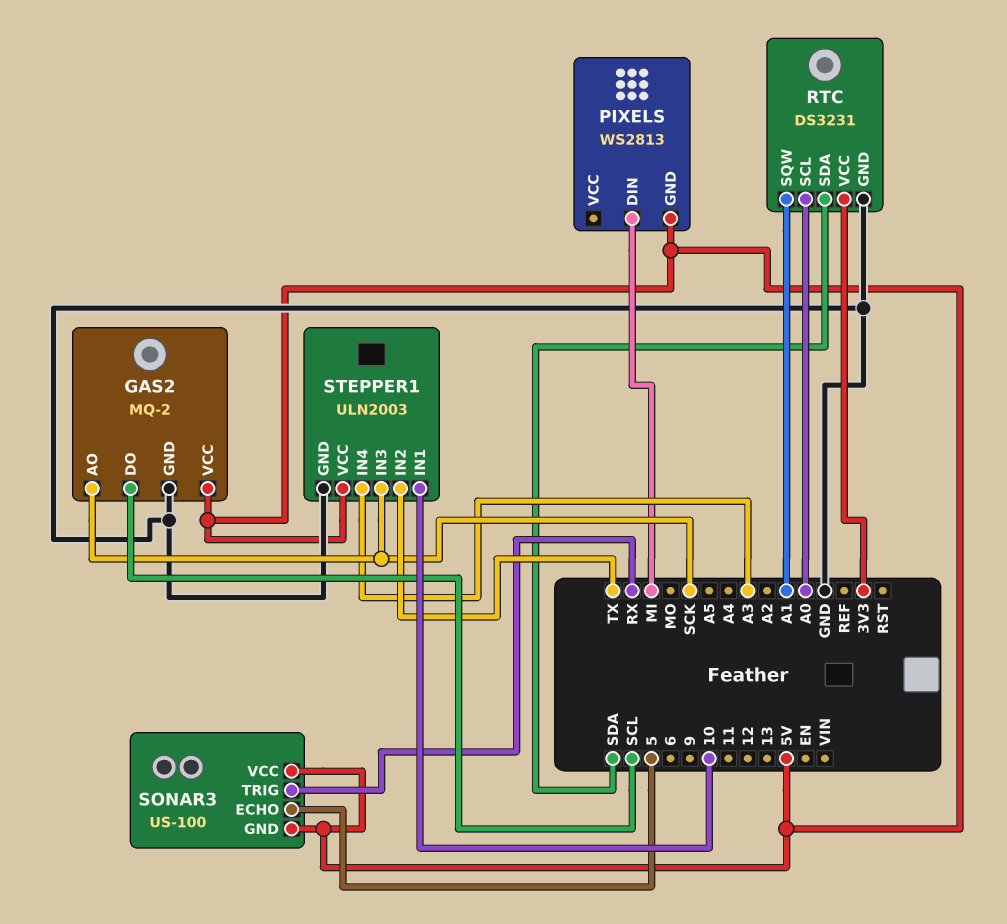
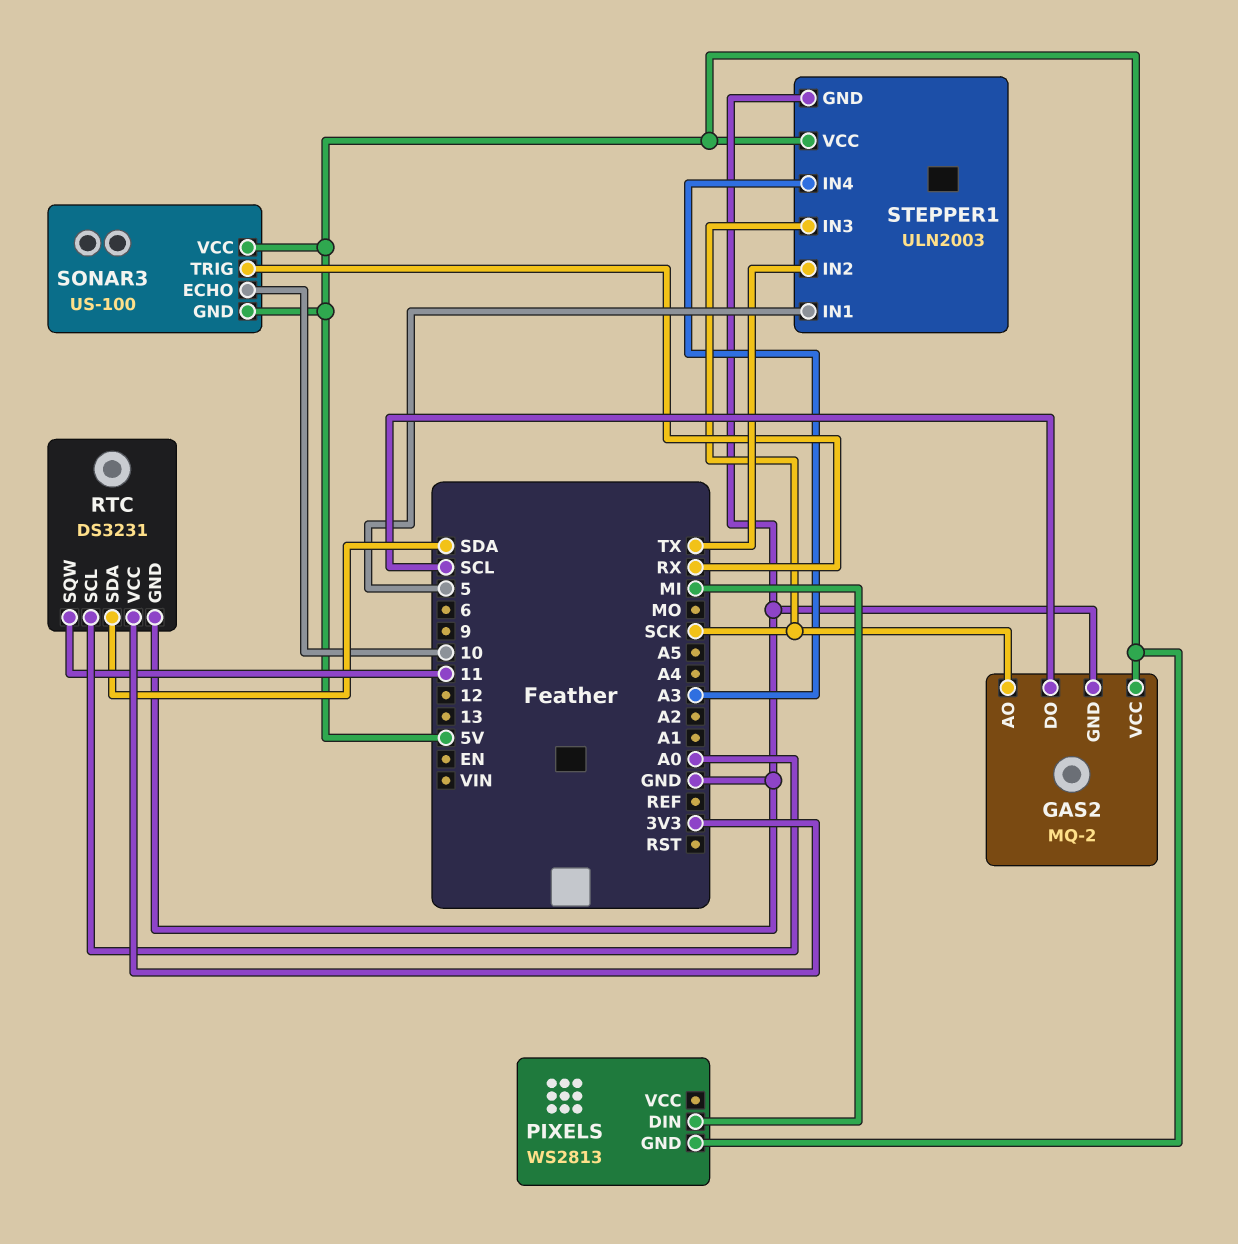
RTC pin SQW: A1 -> 11
SONAR3 pin ECHO: 5 -> 10
STEPPER1 pin IN1: 10 -> 5

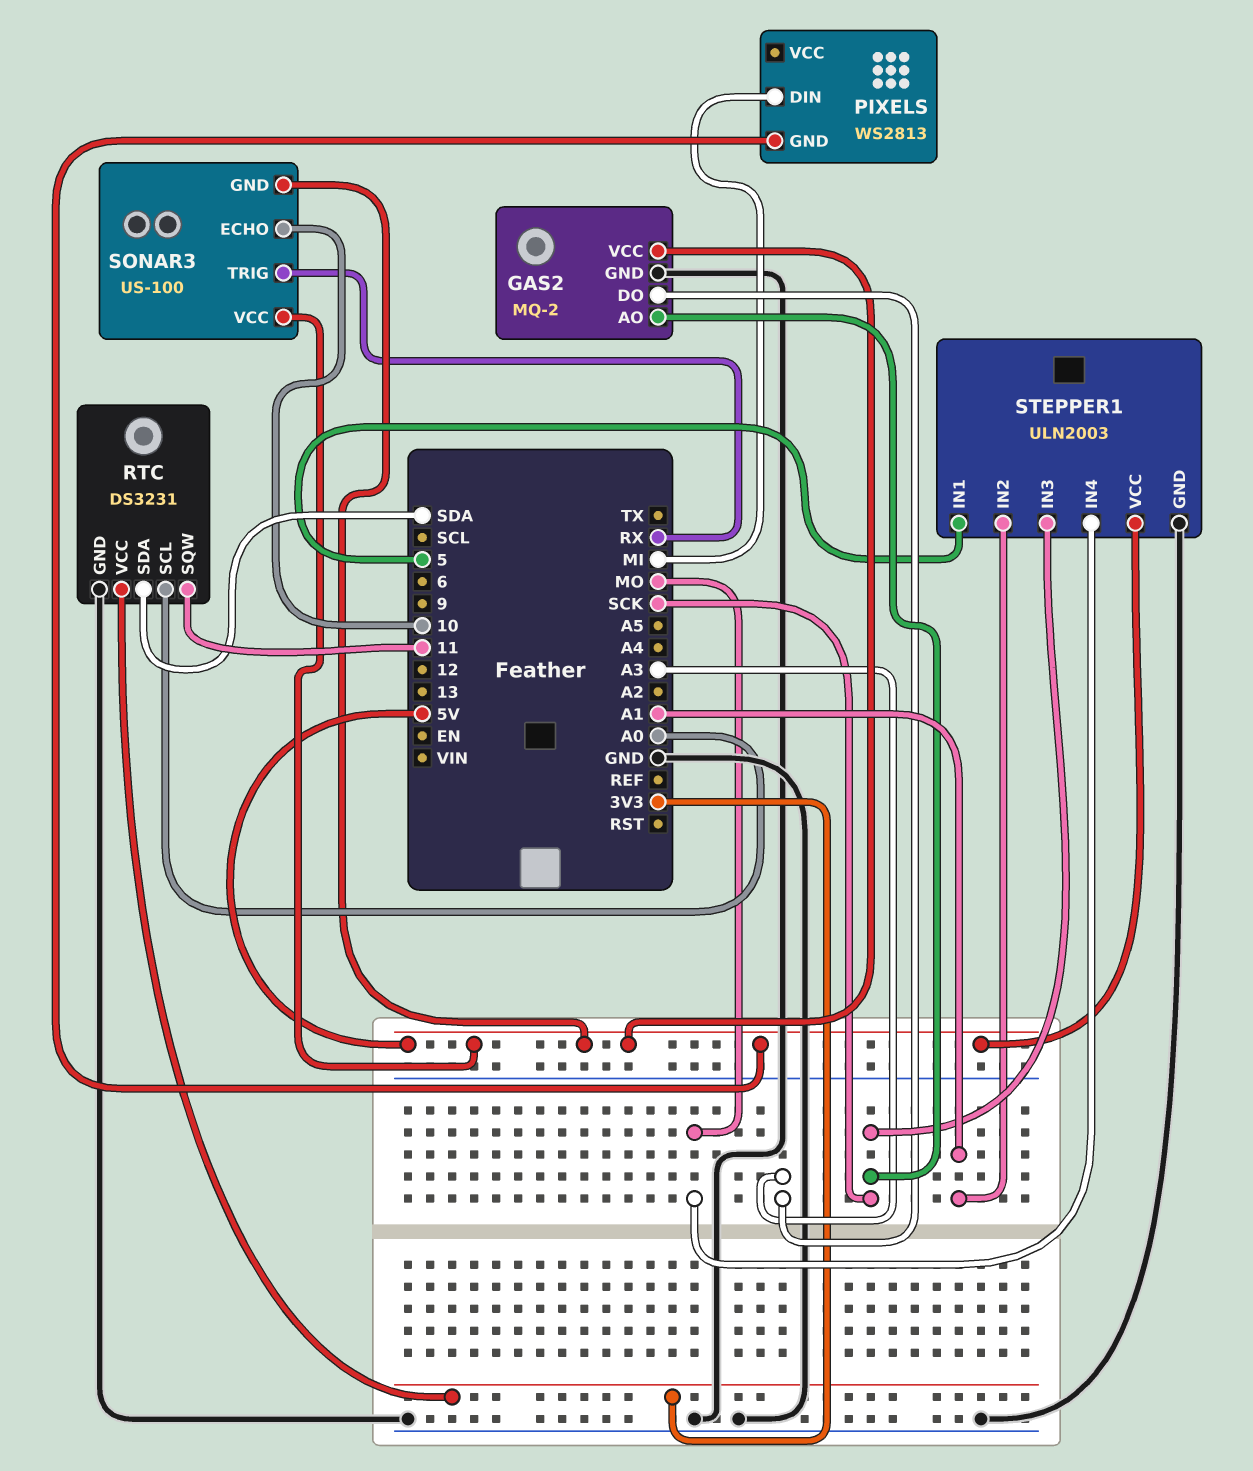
GAS2 pin DO: SCL -> A3
STEPPER1 pin IN2: TX -> A1
STEPPER1 pin IN4: A3 -> MO

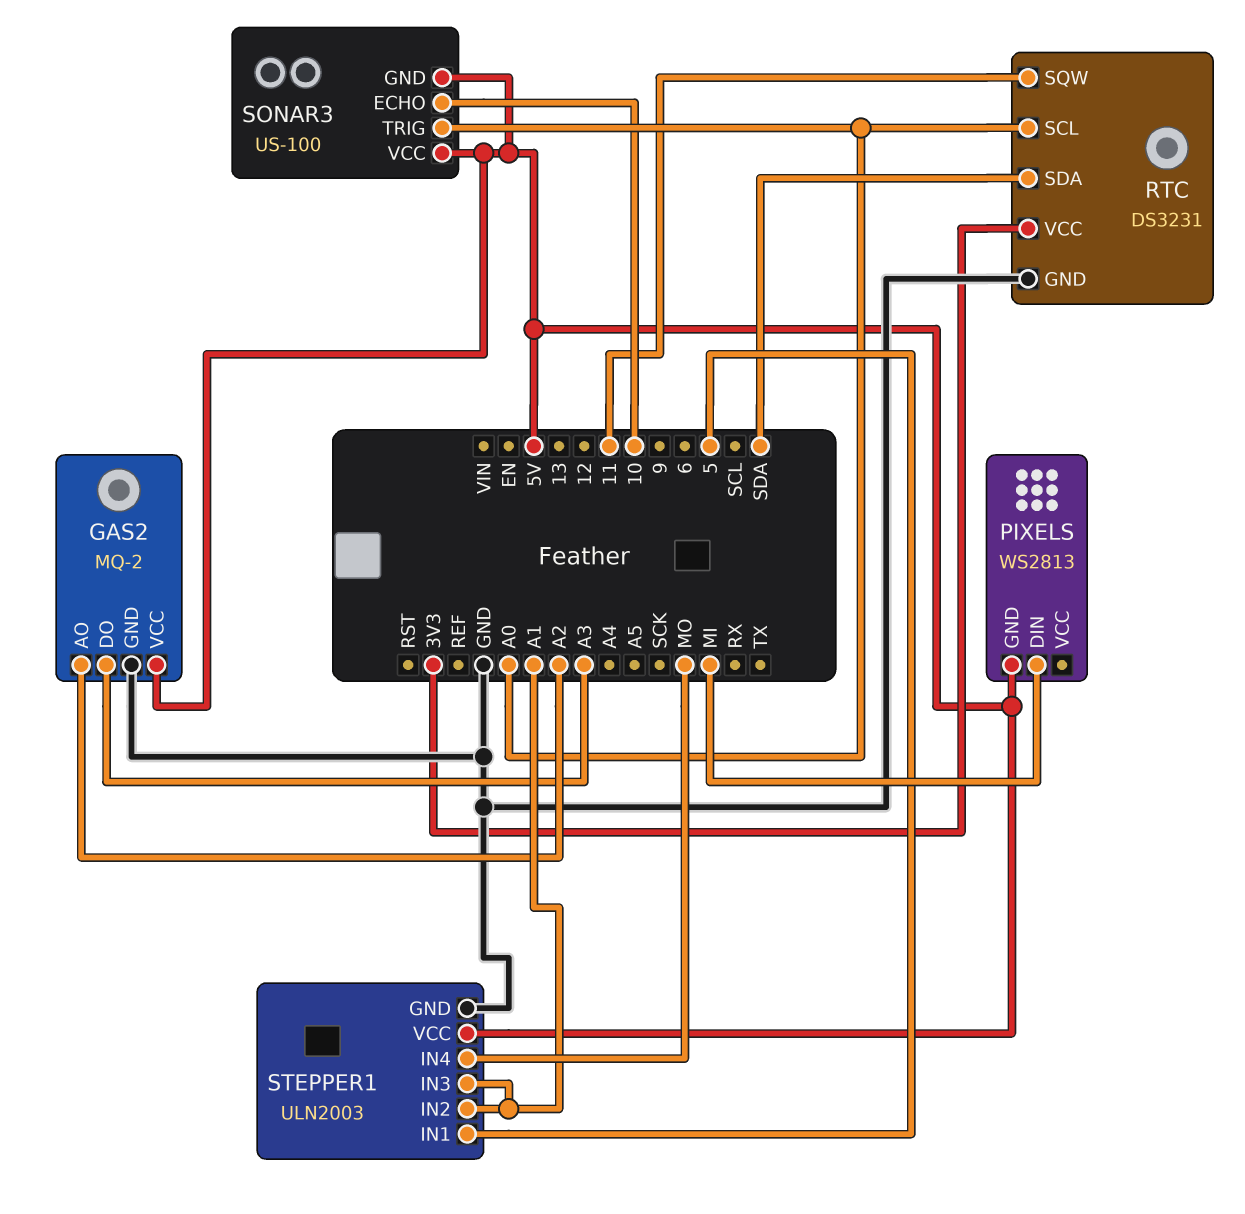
GAS2 pin AO: SCK -> A2
SONAR3 pin TRIG: RX -> A0
STEPPER1 pin IN3: SCK -> A1

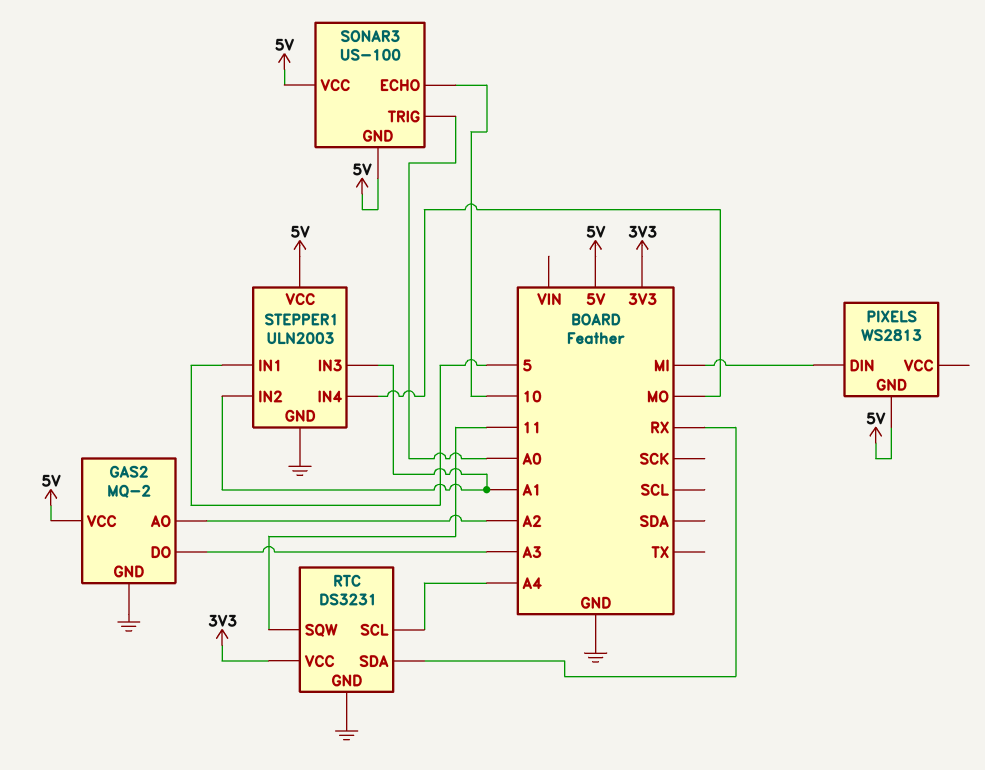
RTC pin SCL: A0 -> A4
RTC pin SDA: SDA -> RX

